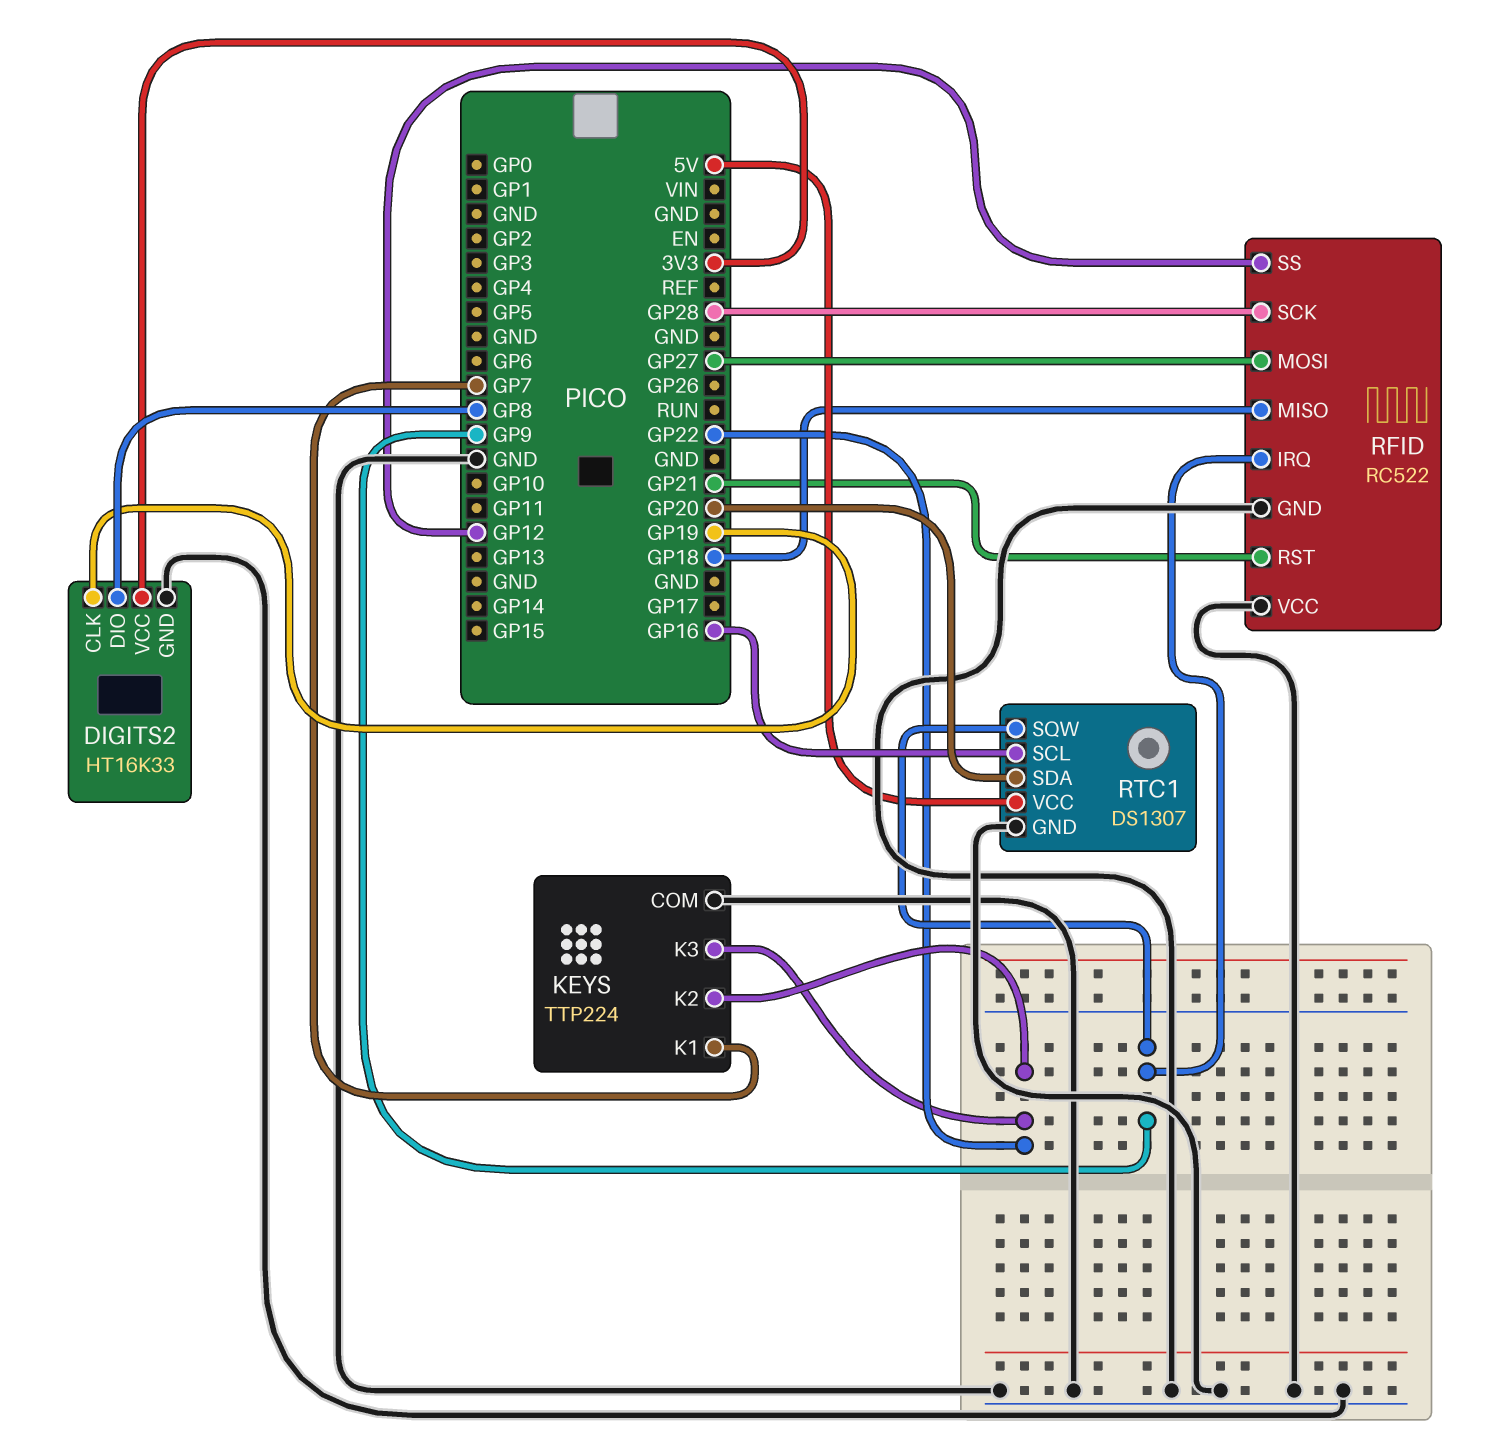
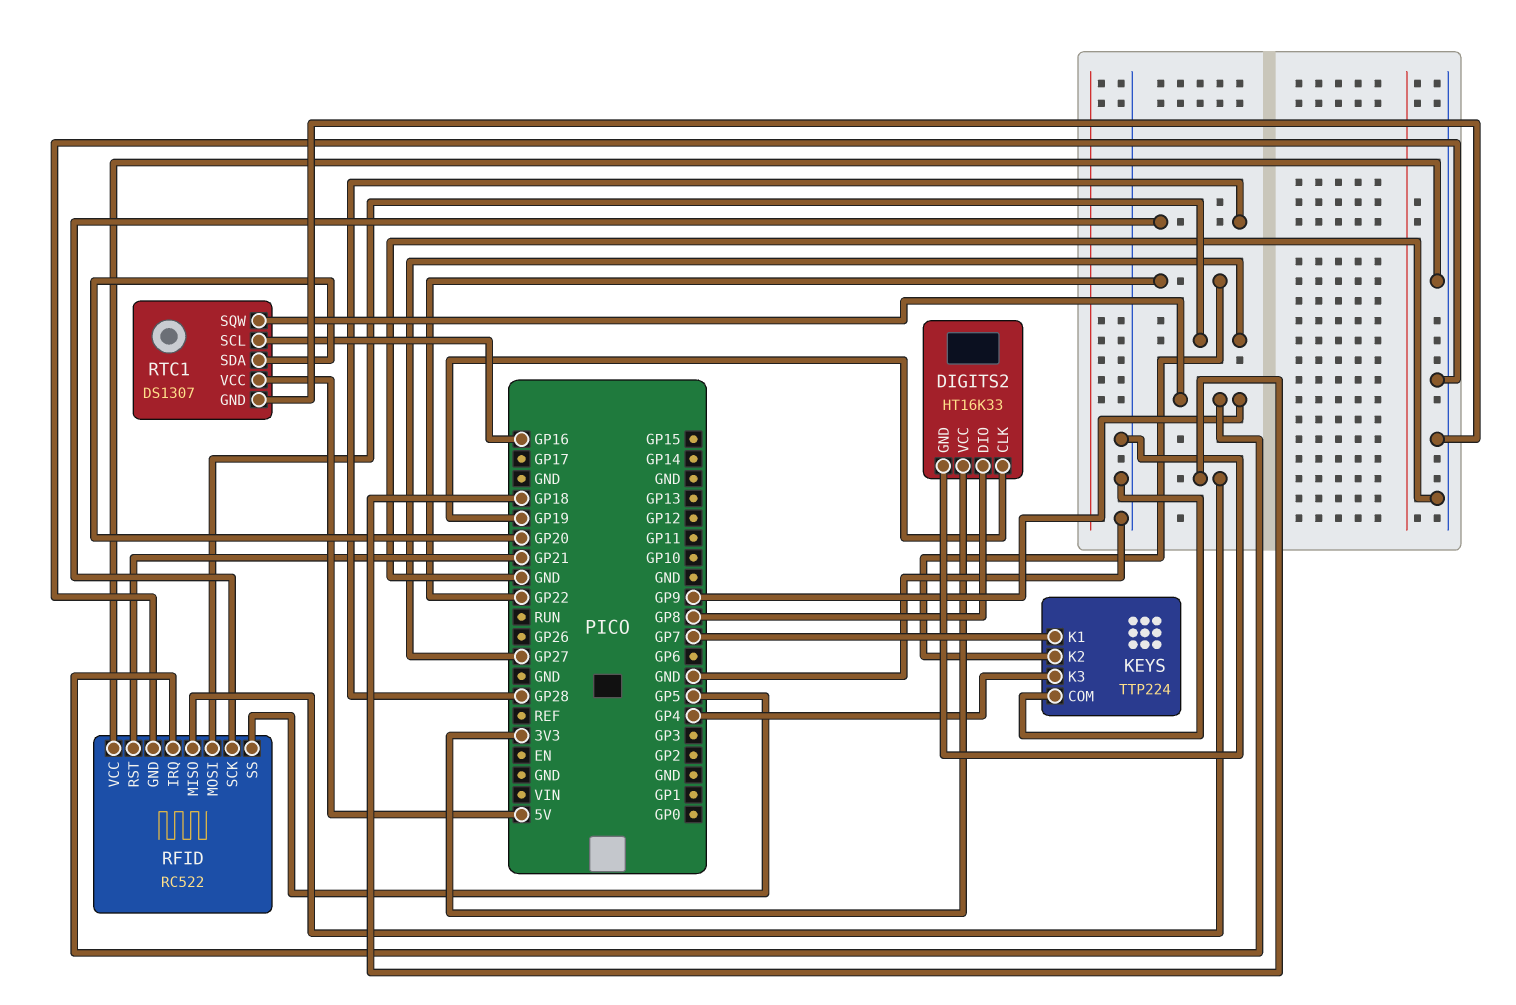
KEYS pin K3: GP22 -> GP4
RFID pin SS: GP12 -> GP5

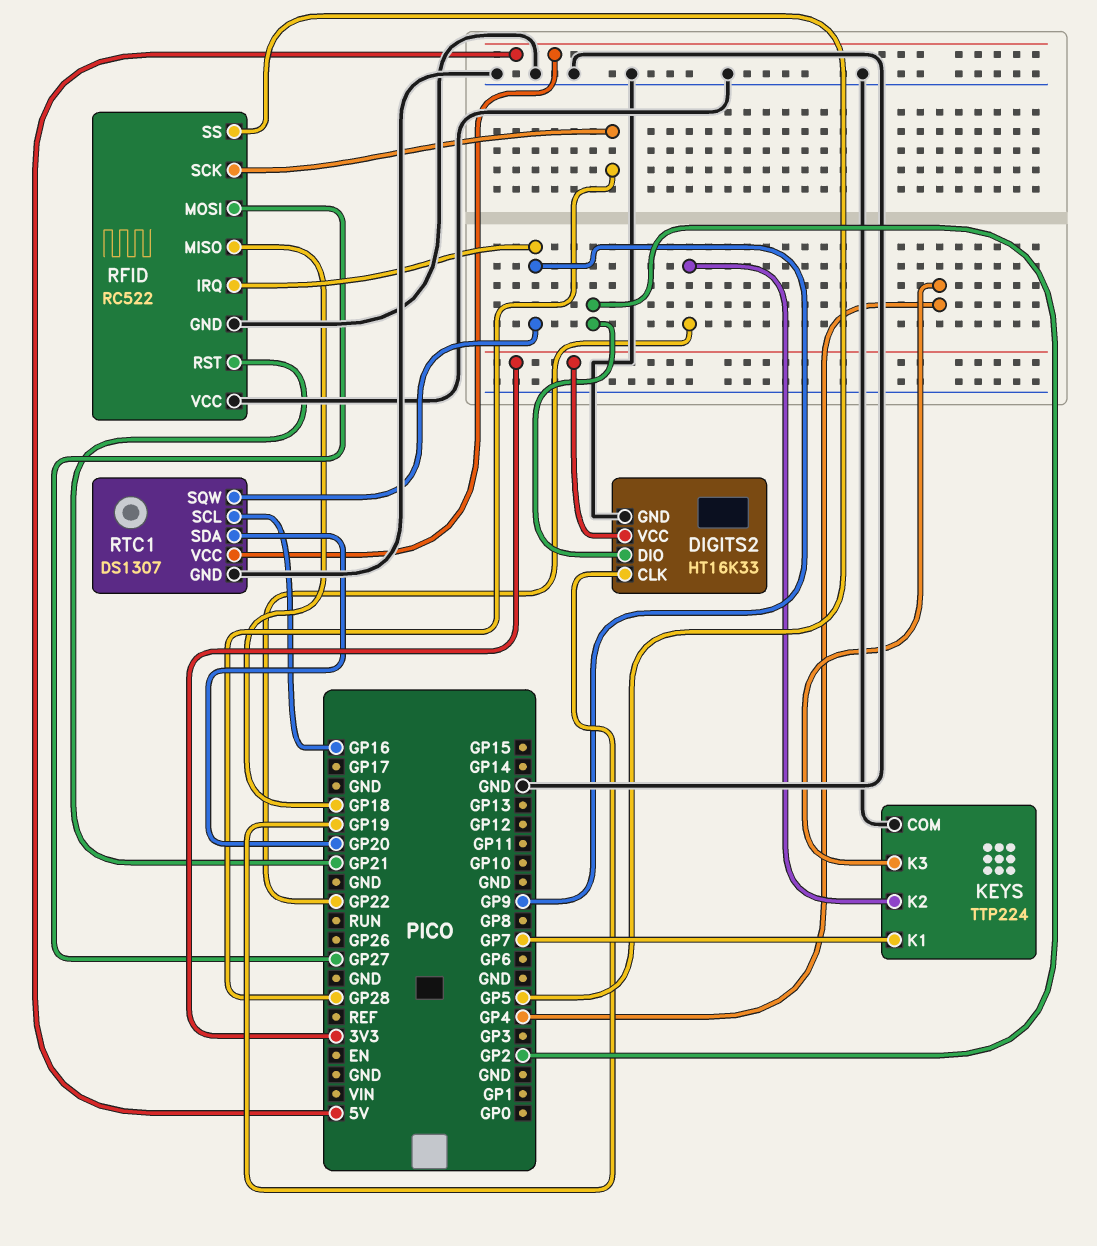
DIGITS2 pin DIO: GP8 -> GP2

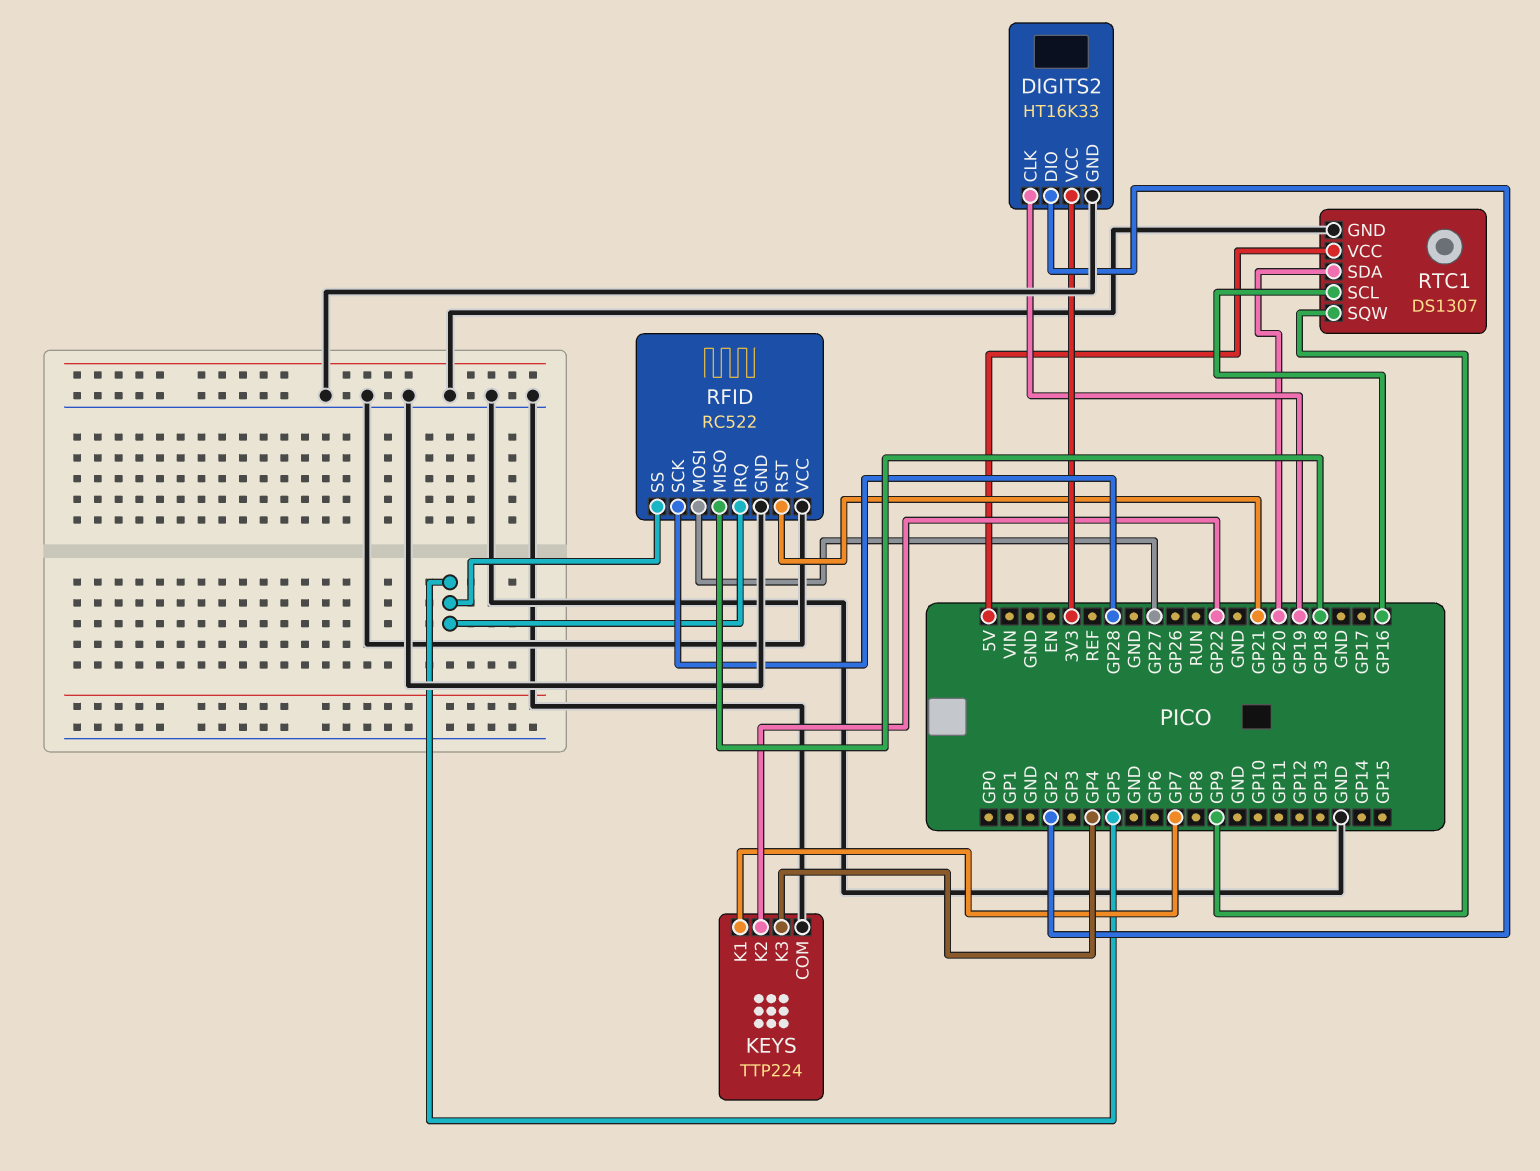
RFID pin IRQ: GP9 -> GP5

